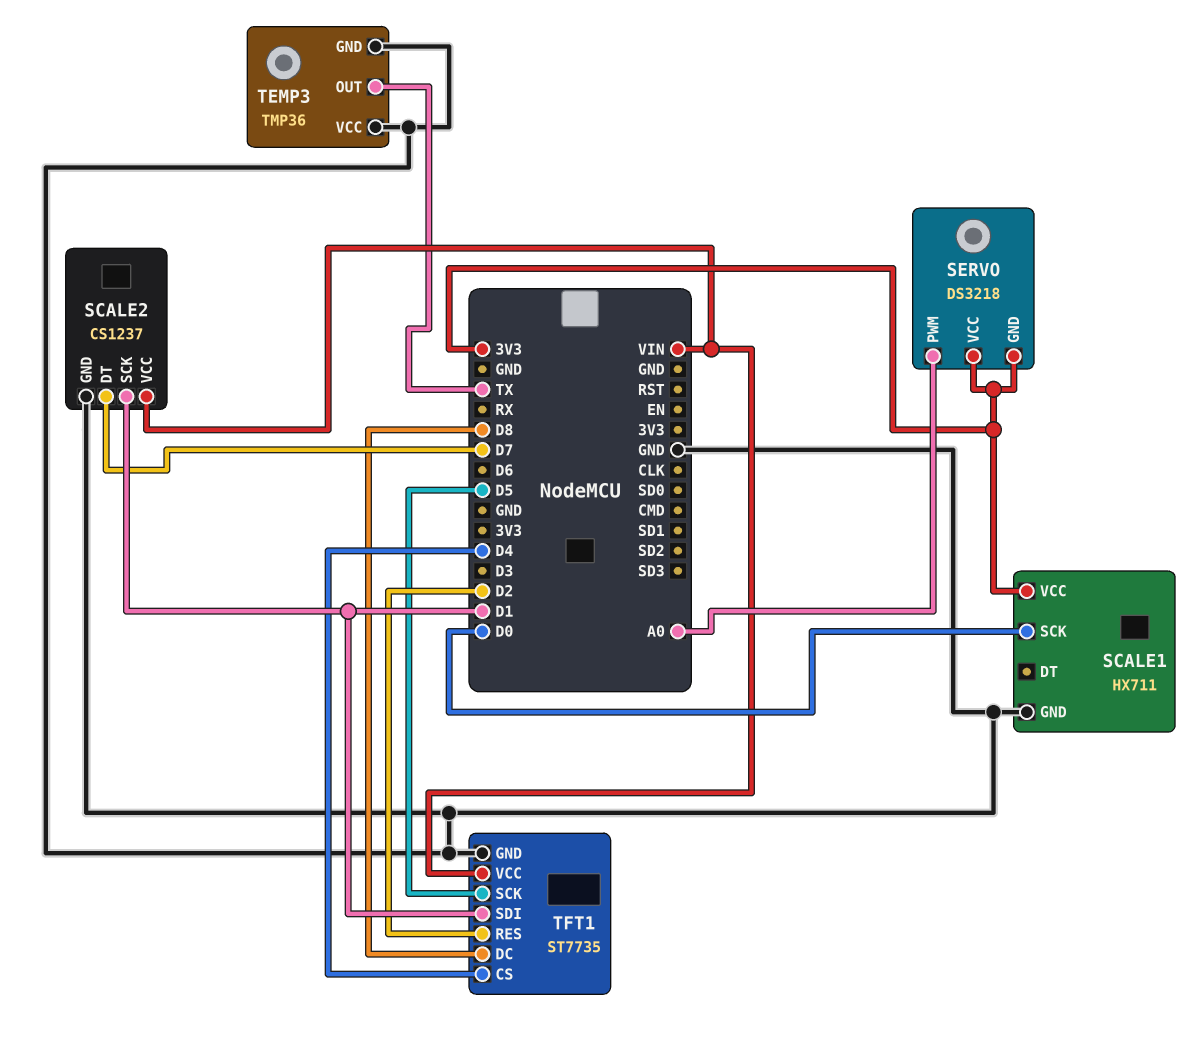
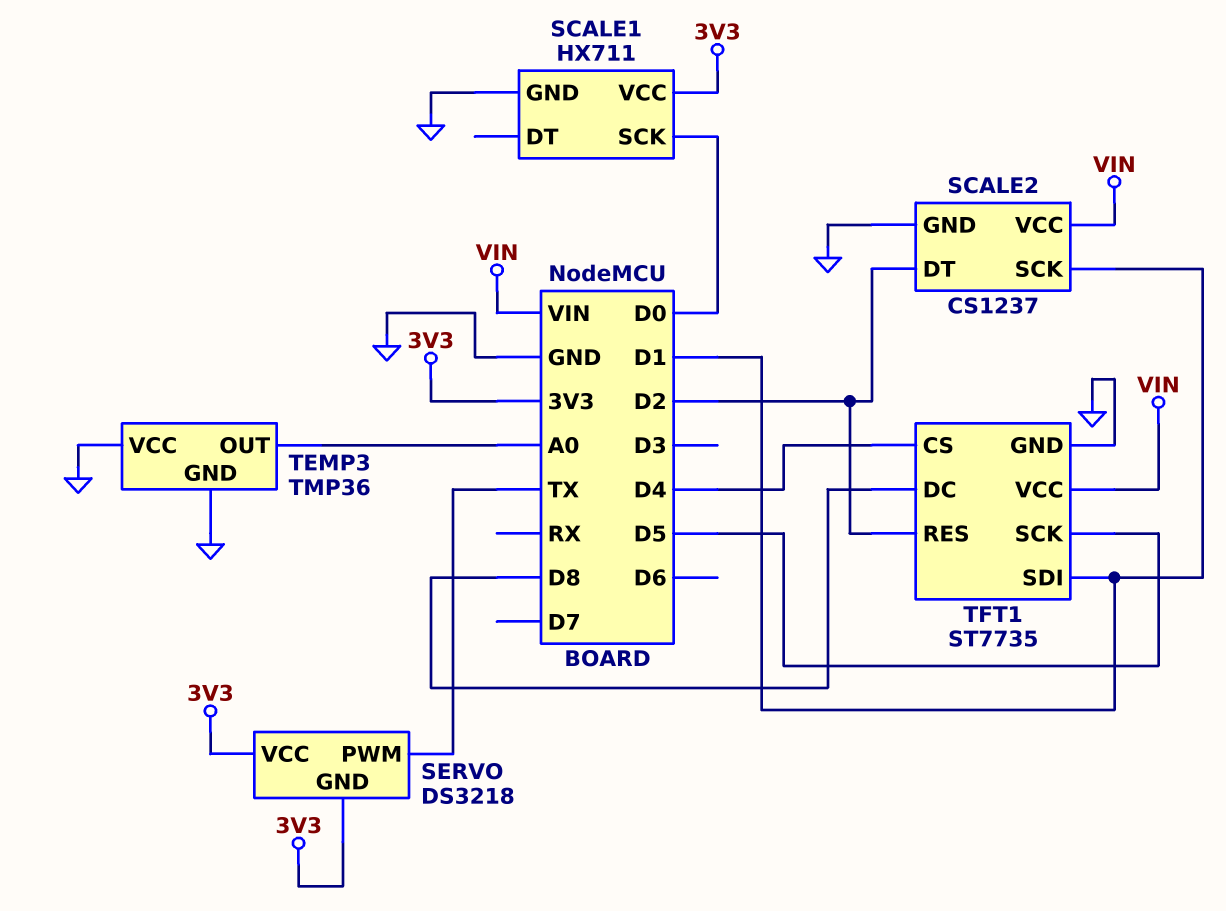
SCALE2 pin DT: D7 -> D2
SERVO pin PWM: A0 -> TX
TEMP3 pin OUT: TX -> A0

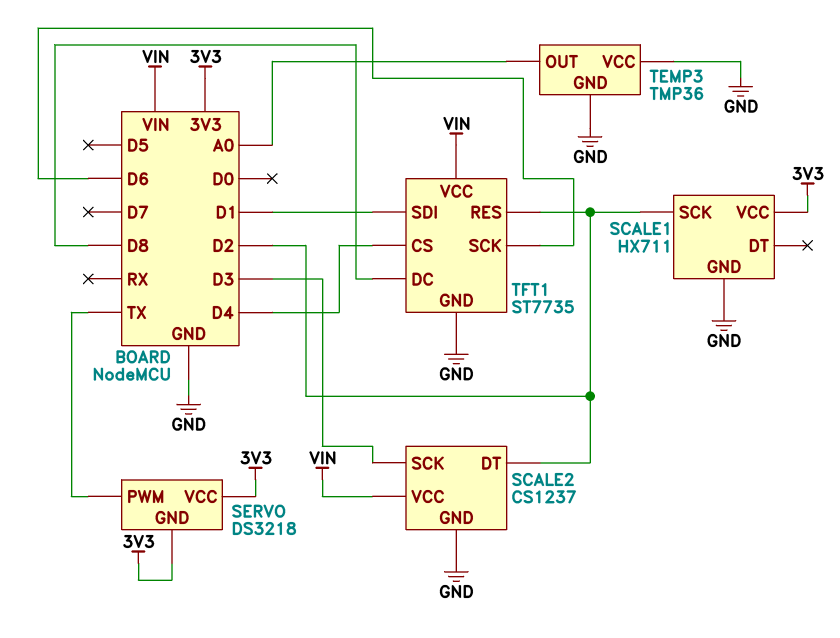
SCALE1 pin SCK: D0 -> D2
SCALE2 pin SCK: D1 -> D3
TFT1 pin SCK: D5 -> D6

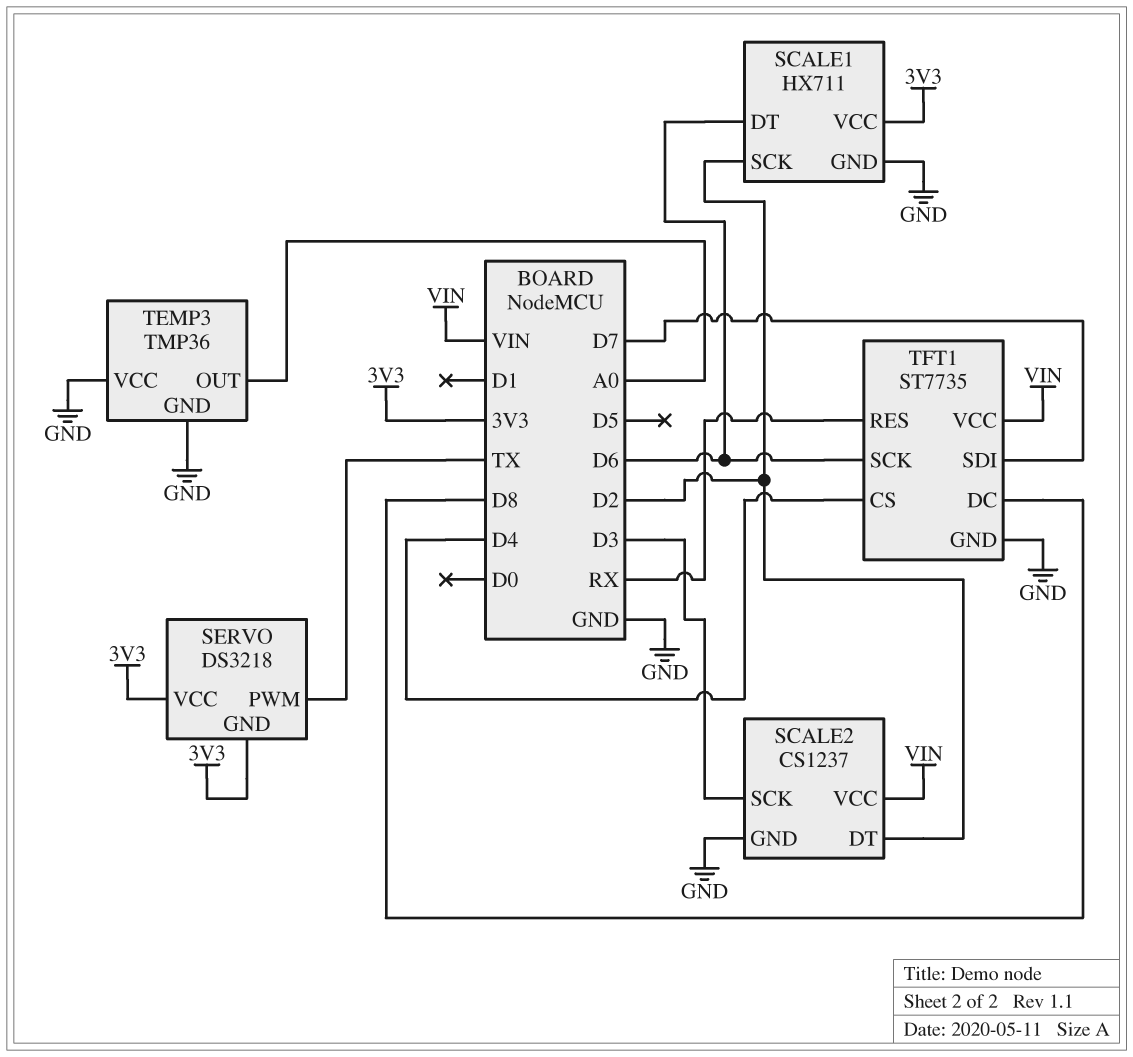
SCALE1 pin DT: none -> D6
TFT1 pin RES: D2 -> RX
TFT1 pin SDI: D1 -> D7

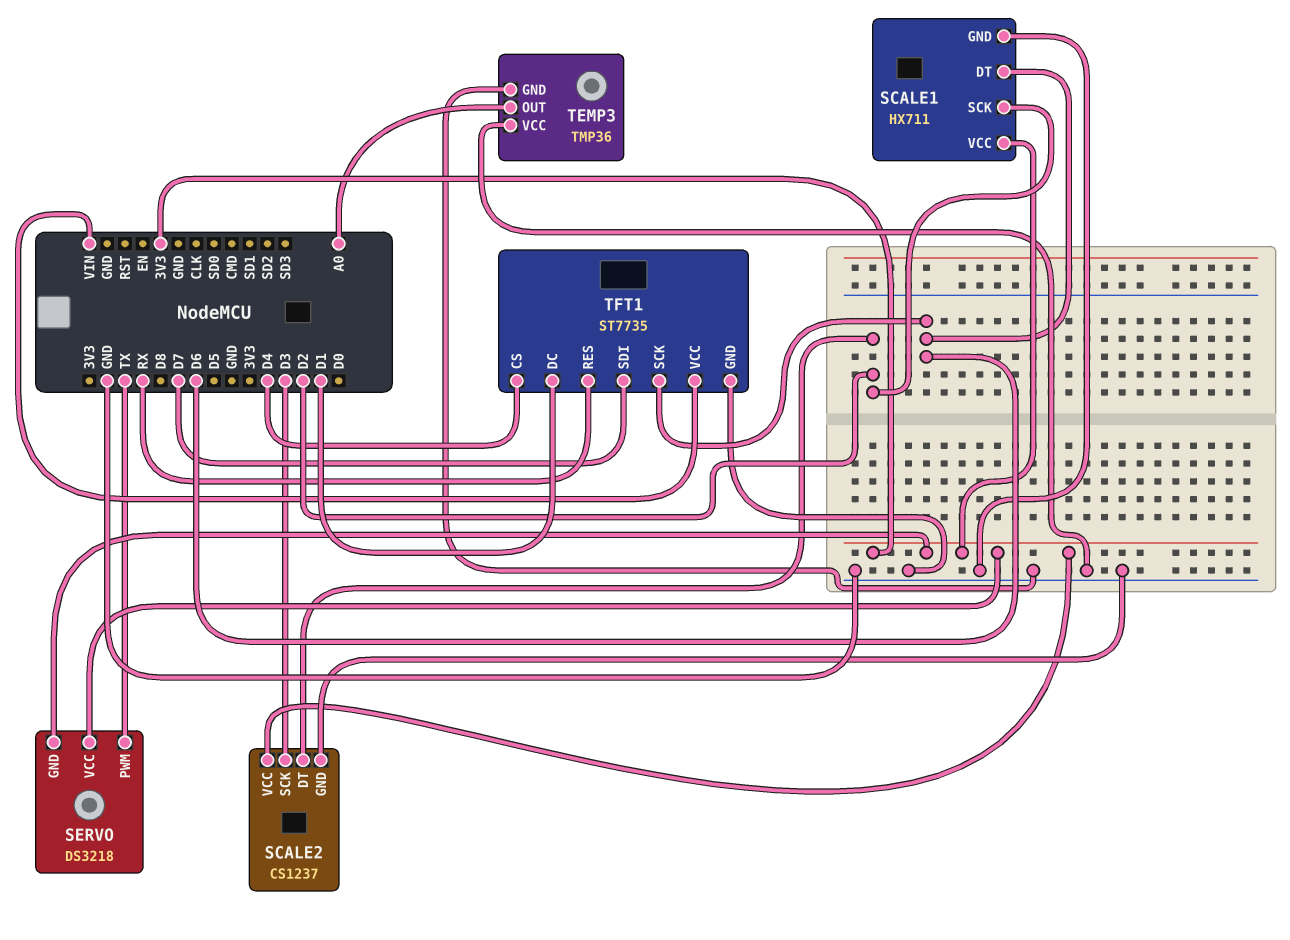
SCALE2 pin VCC: VIN -> 3V3
TFT1 pin DC: D8 -> D1

